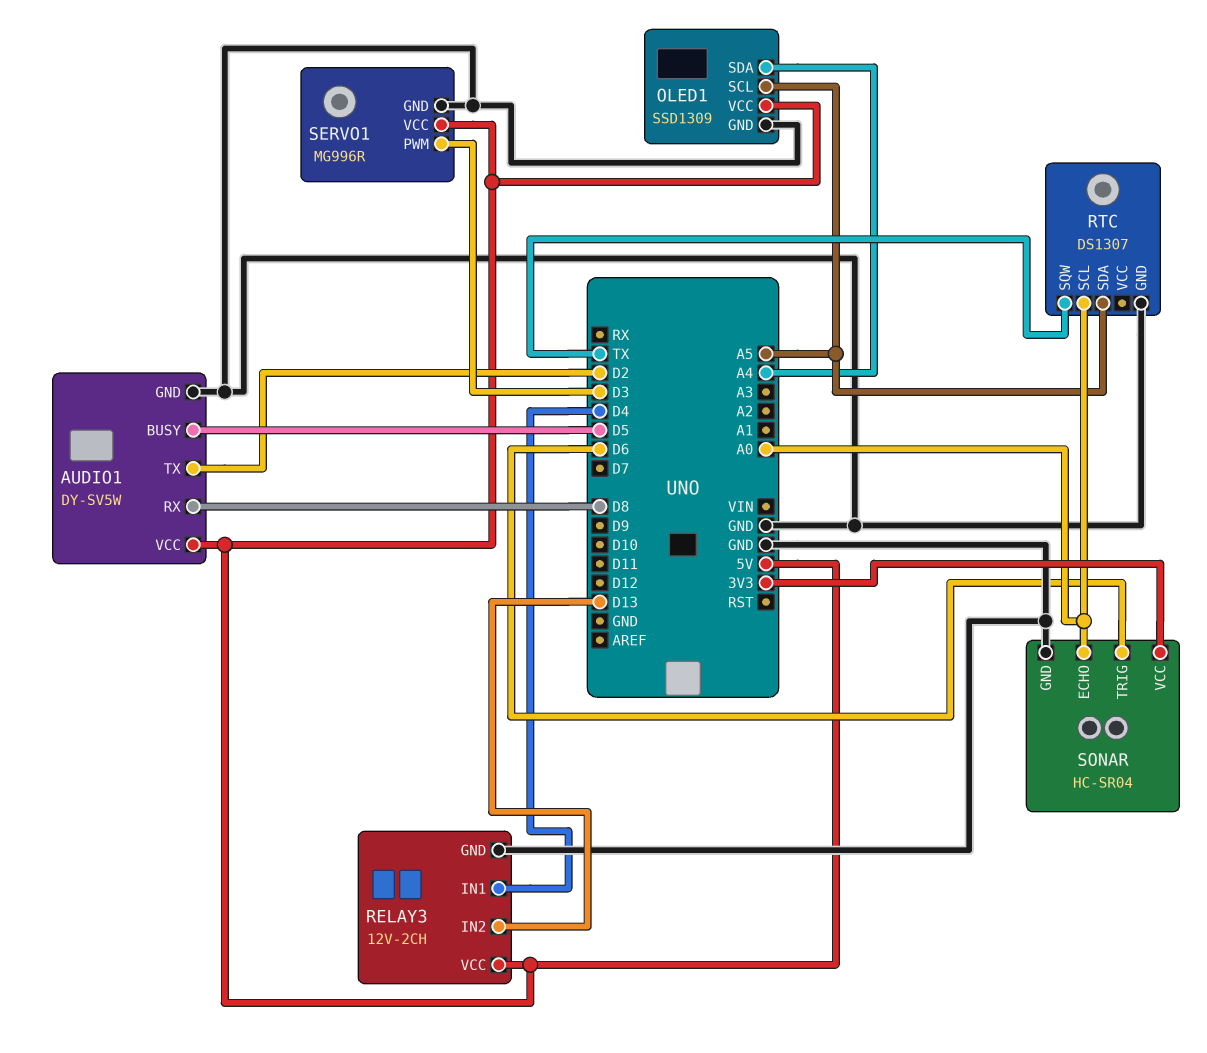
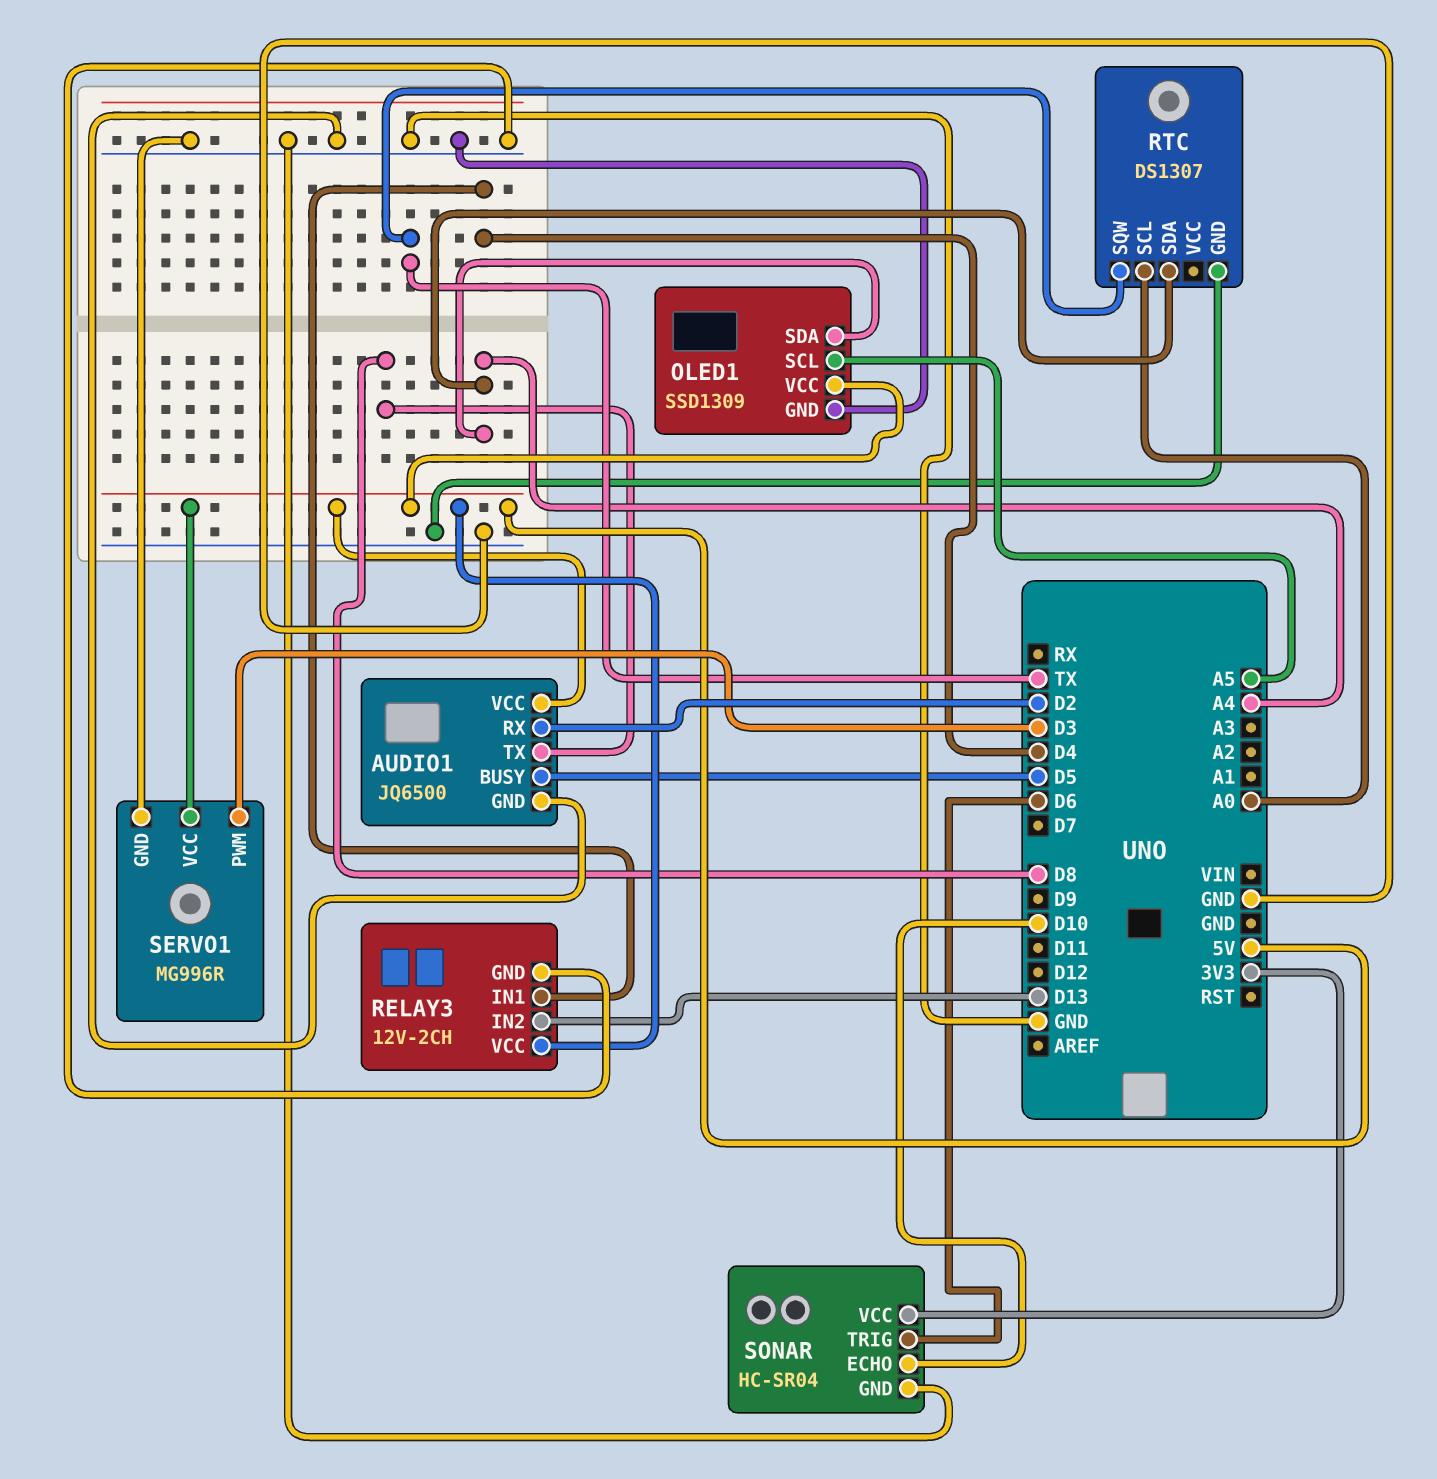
AUDIO1: DY-SV5W -> JQ6500
AUDIO1 pin RX: D8 -> D2
AUDIO1 pin TX: D2 -> D8
RTC pin SDA: A5 -> A4
SONAR pin ECHO: A0 -> D10

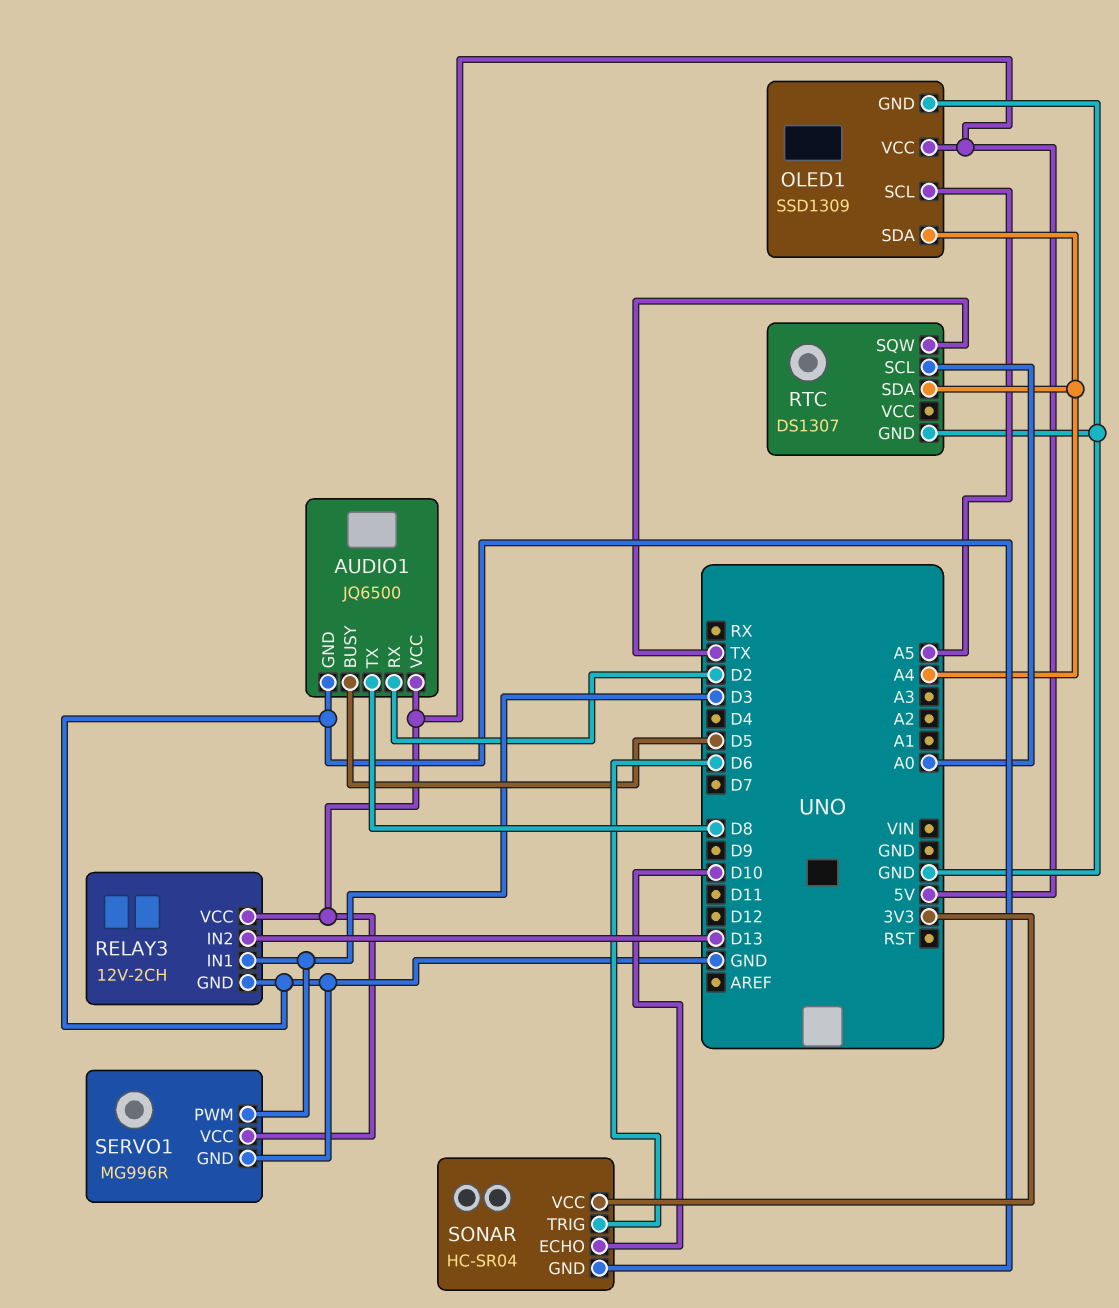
RELAY3 pin IN1: D4 -> D3

